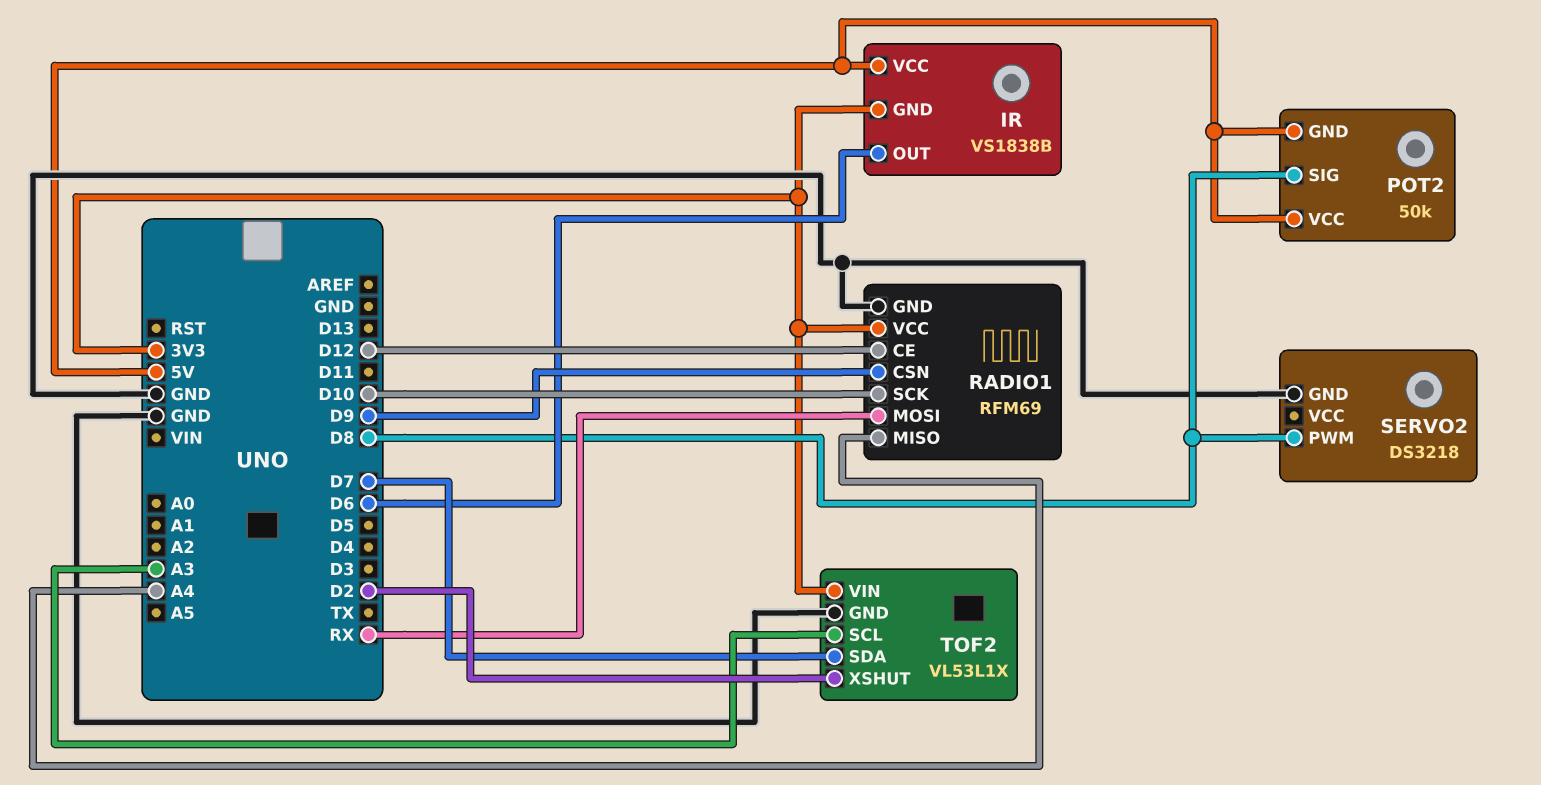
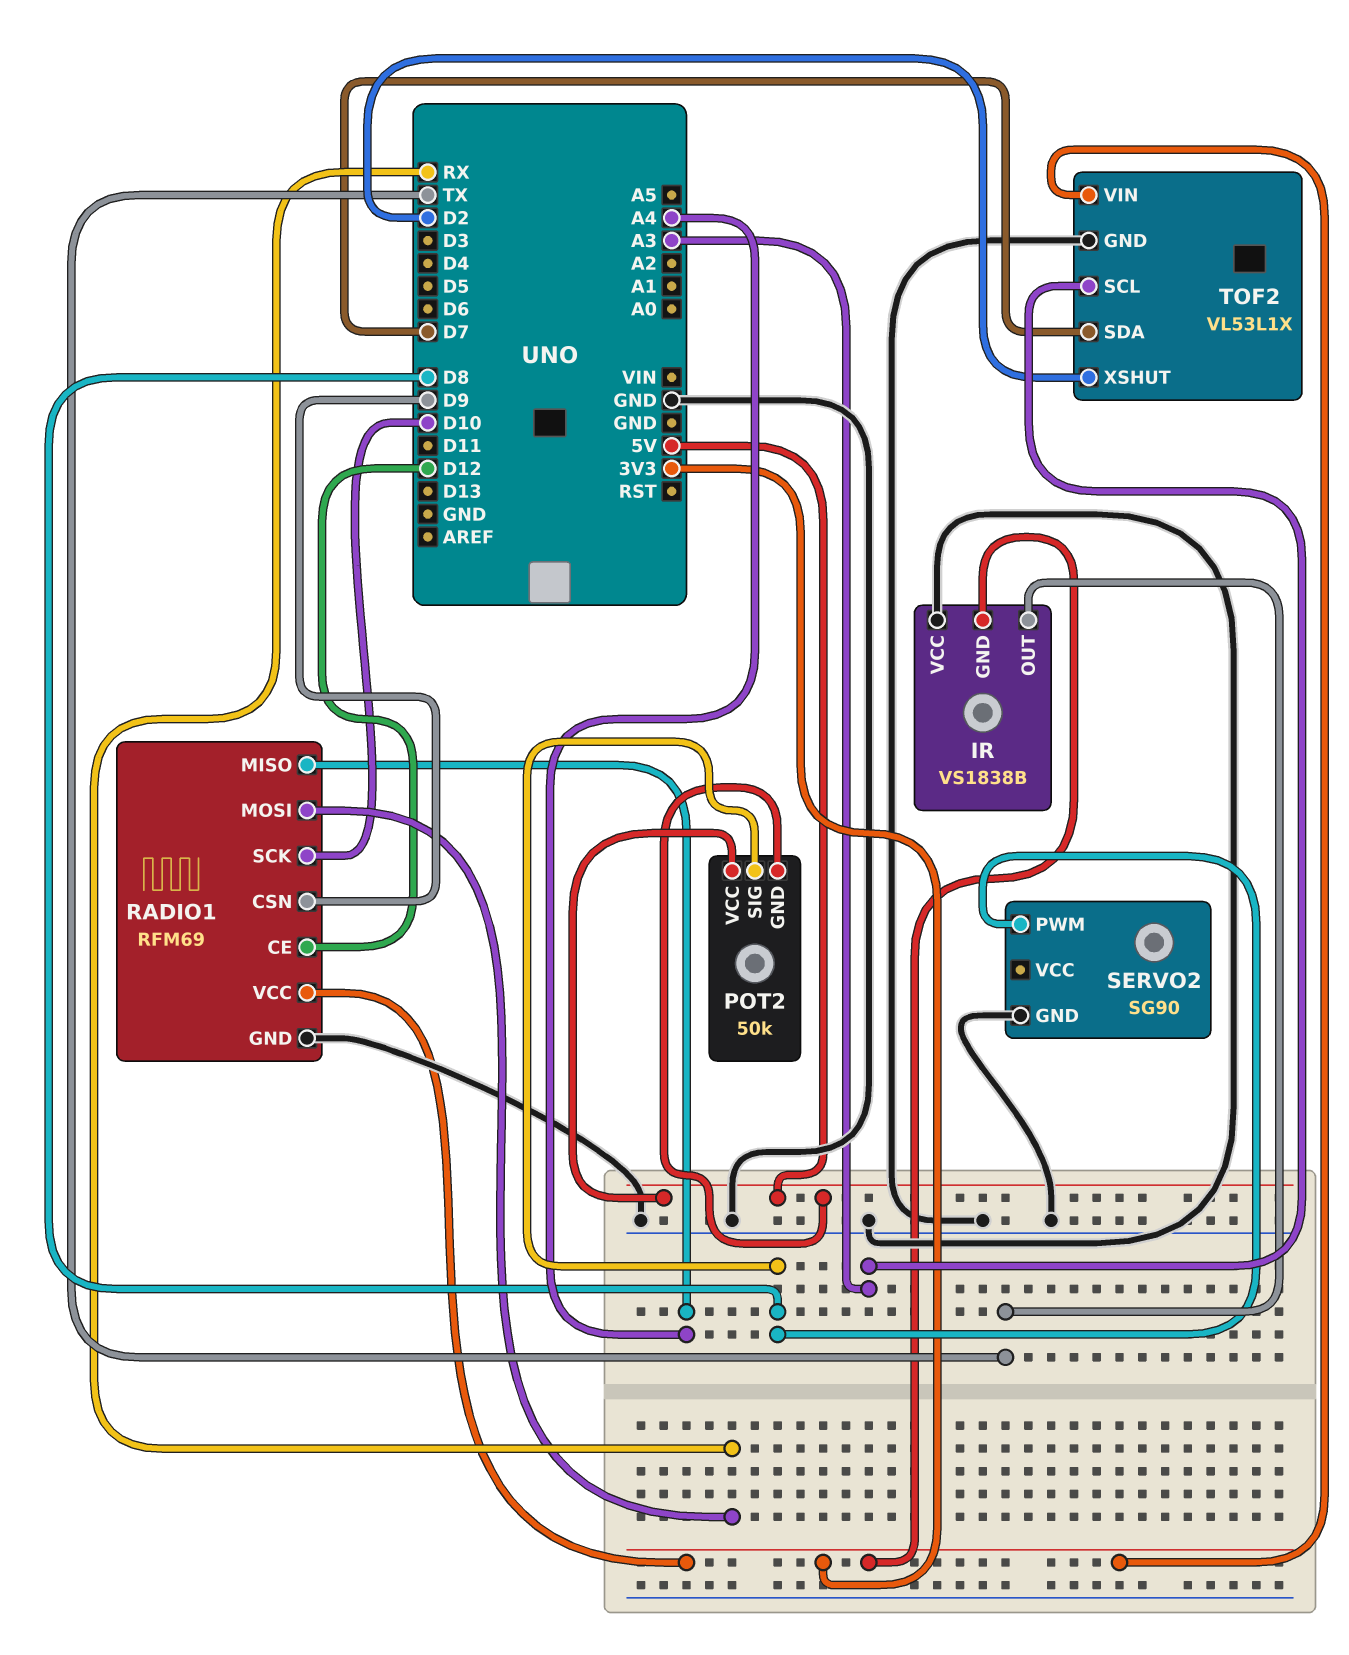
IR pin OUT: D6 -> TX
IR pin VCC: 5V -> GND
SERVO2: DS3218 -> SG90

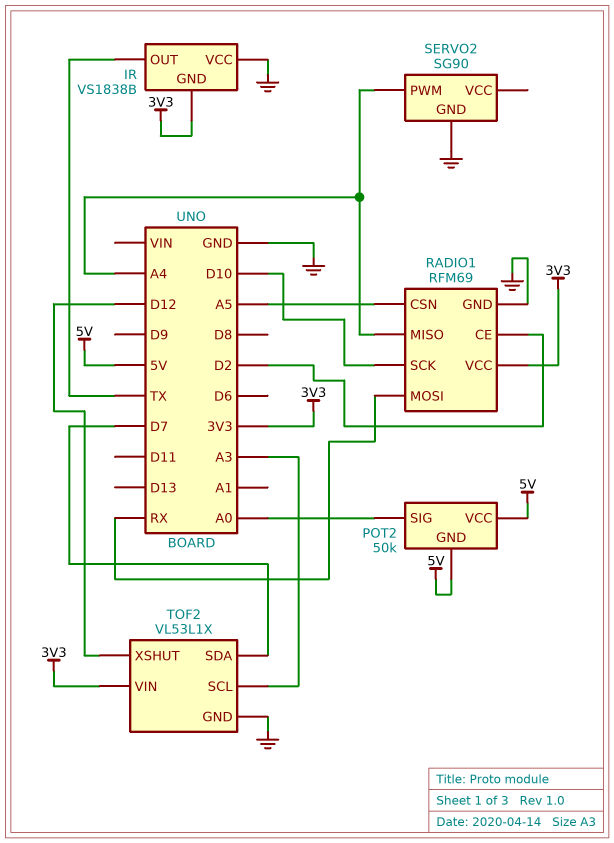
POT2 pin SIG: D8 -> A0
RADIO1 pin CE: D12 -> D2
RADIO1 pin CSN: D9 -> A5
SERVO2 pin PWM: D8 -> A4
TOF2 pin XSHUT: D2 -> D12

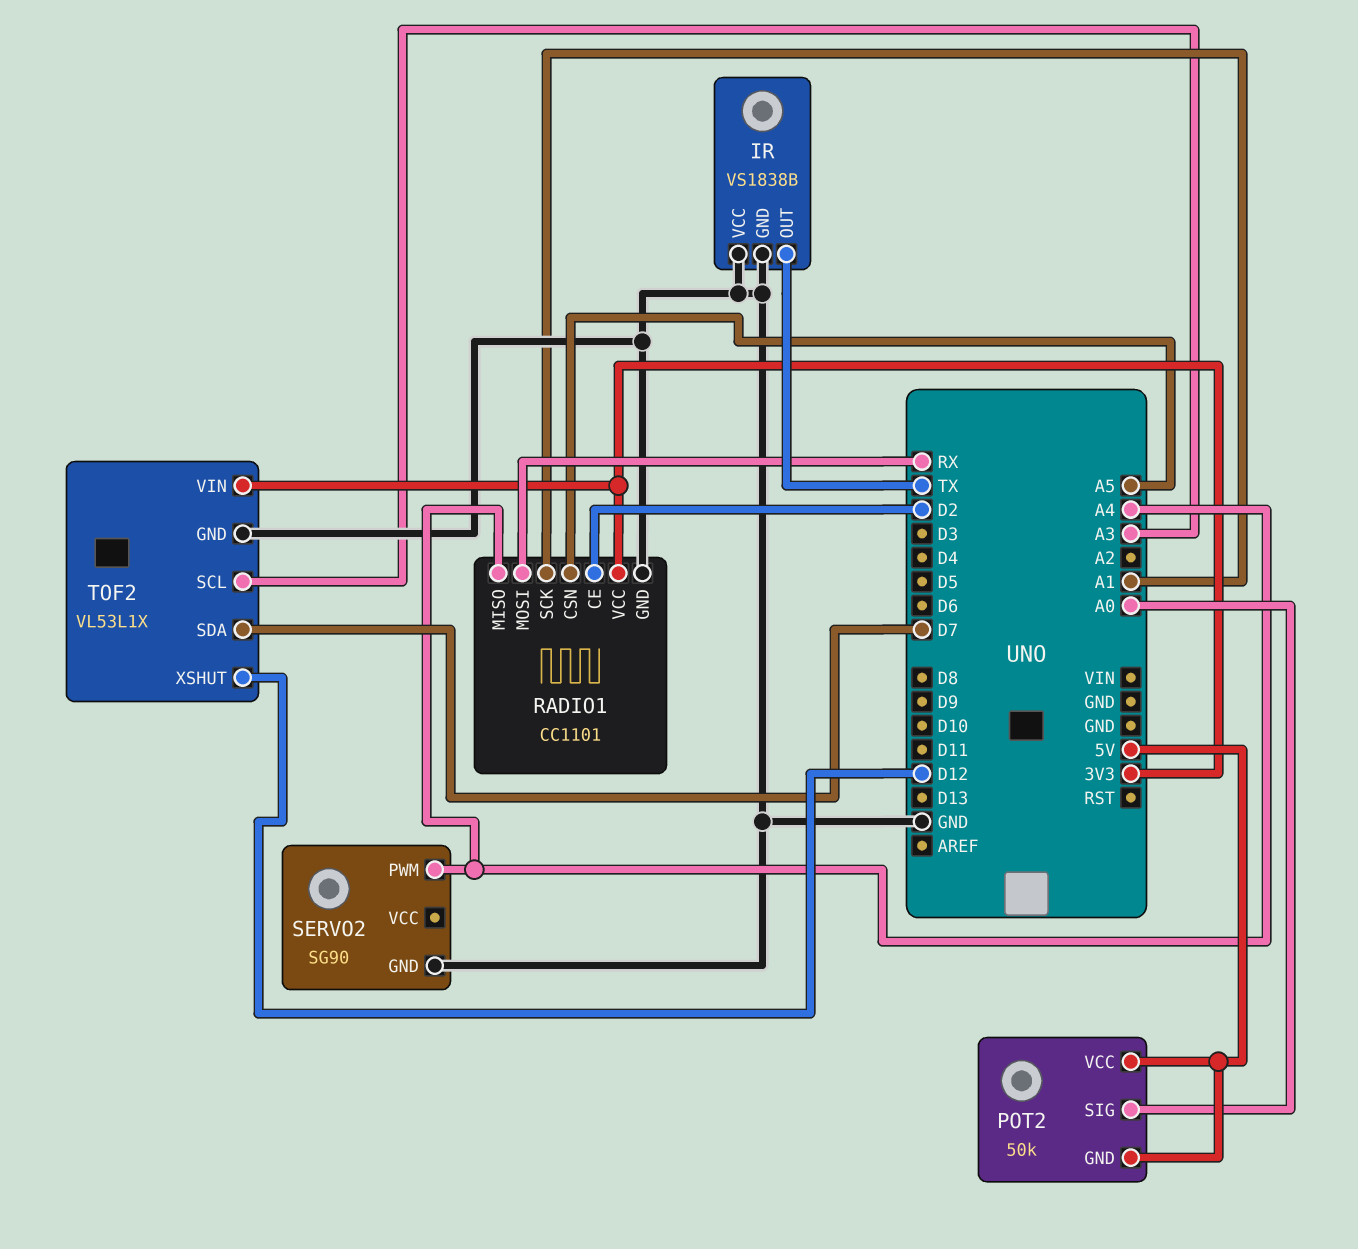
IR pin GND: 3V3 -> GND
RADIO1: RFM69 -> CC1101
RADIO1 pin SCK: D10 -> A1

